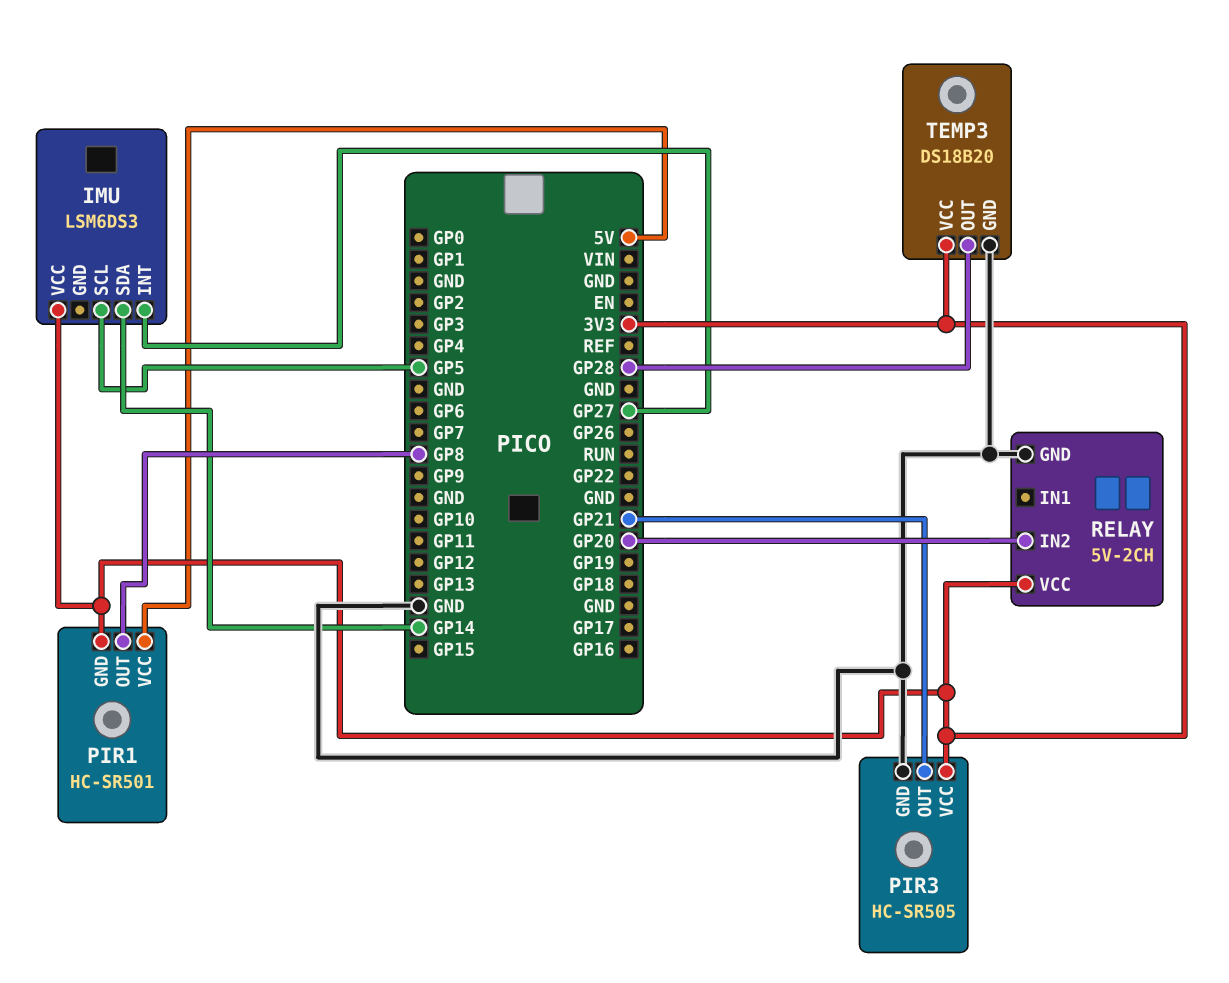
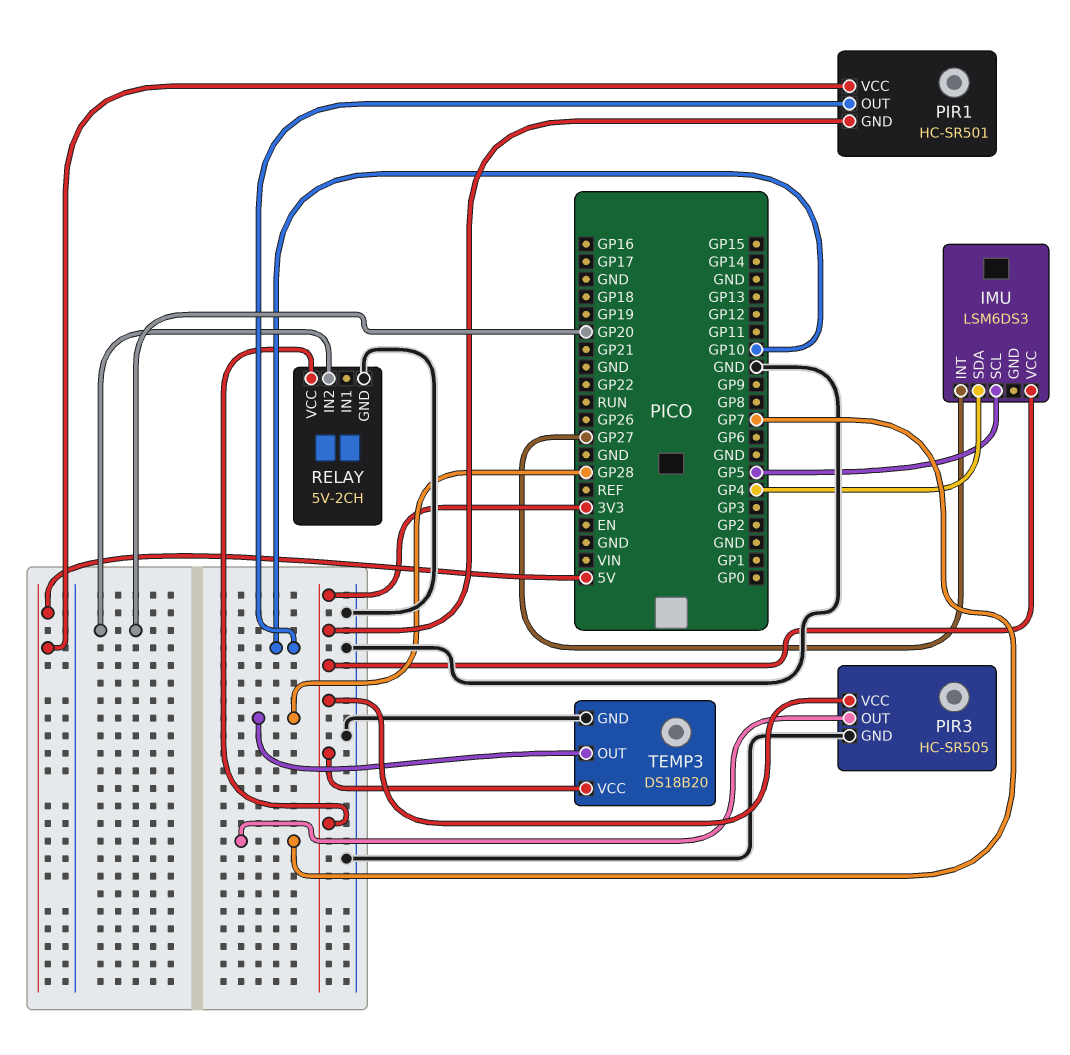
IMU pin SDA: GP14 -> GP4
PIR1 pin OUT: GP8 -> GP10
PIR3 pin OUT: GP21 -> GP7

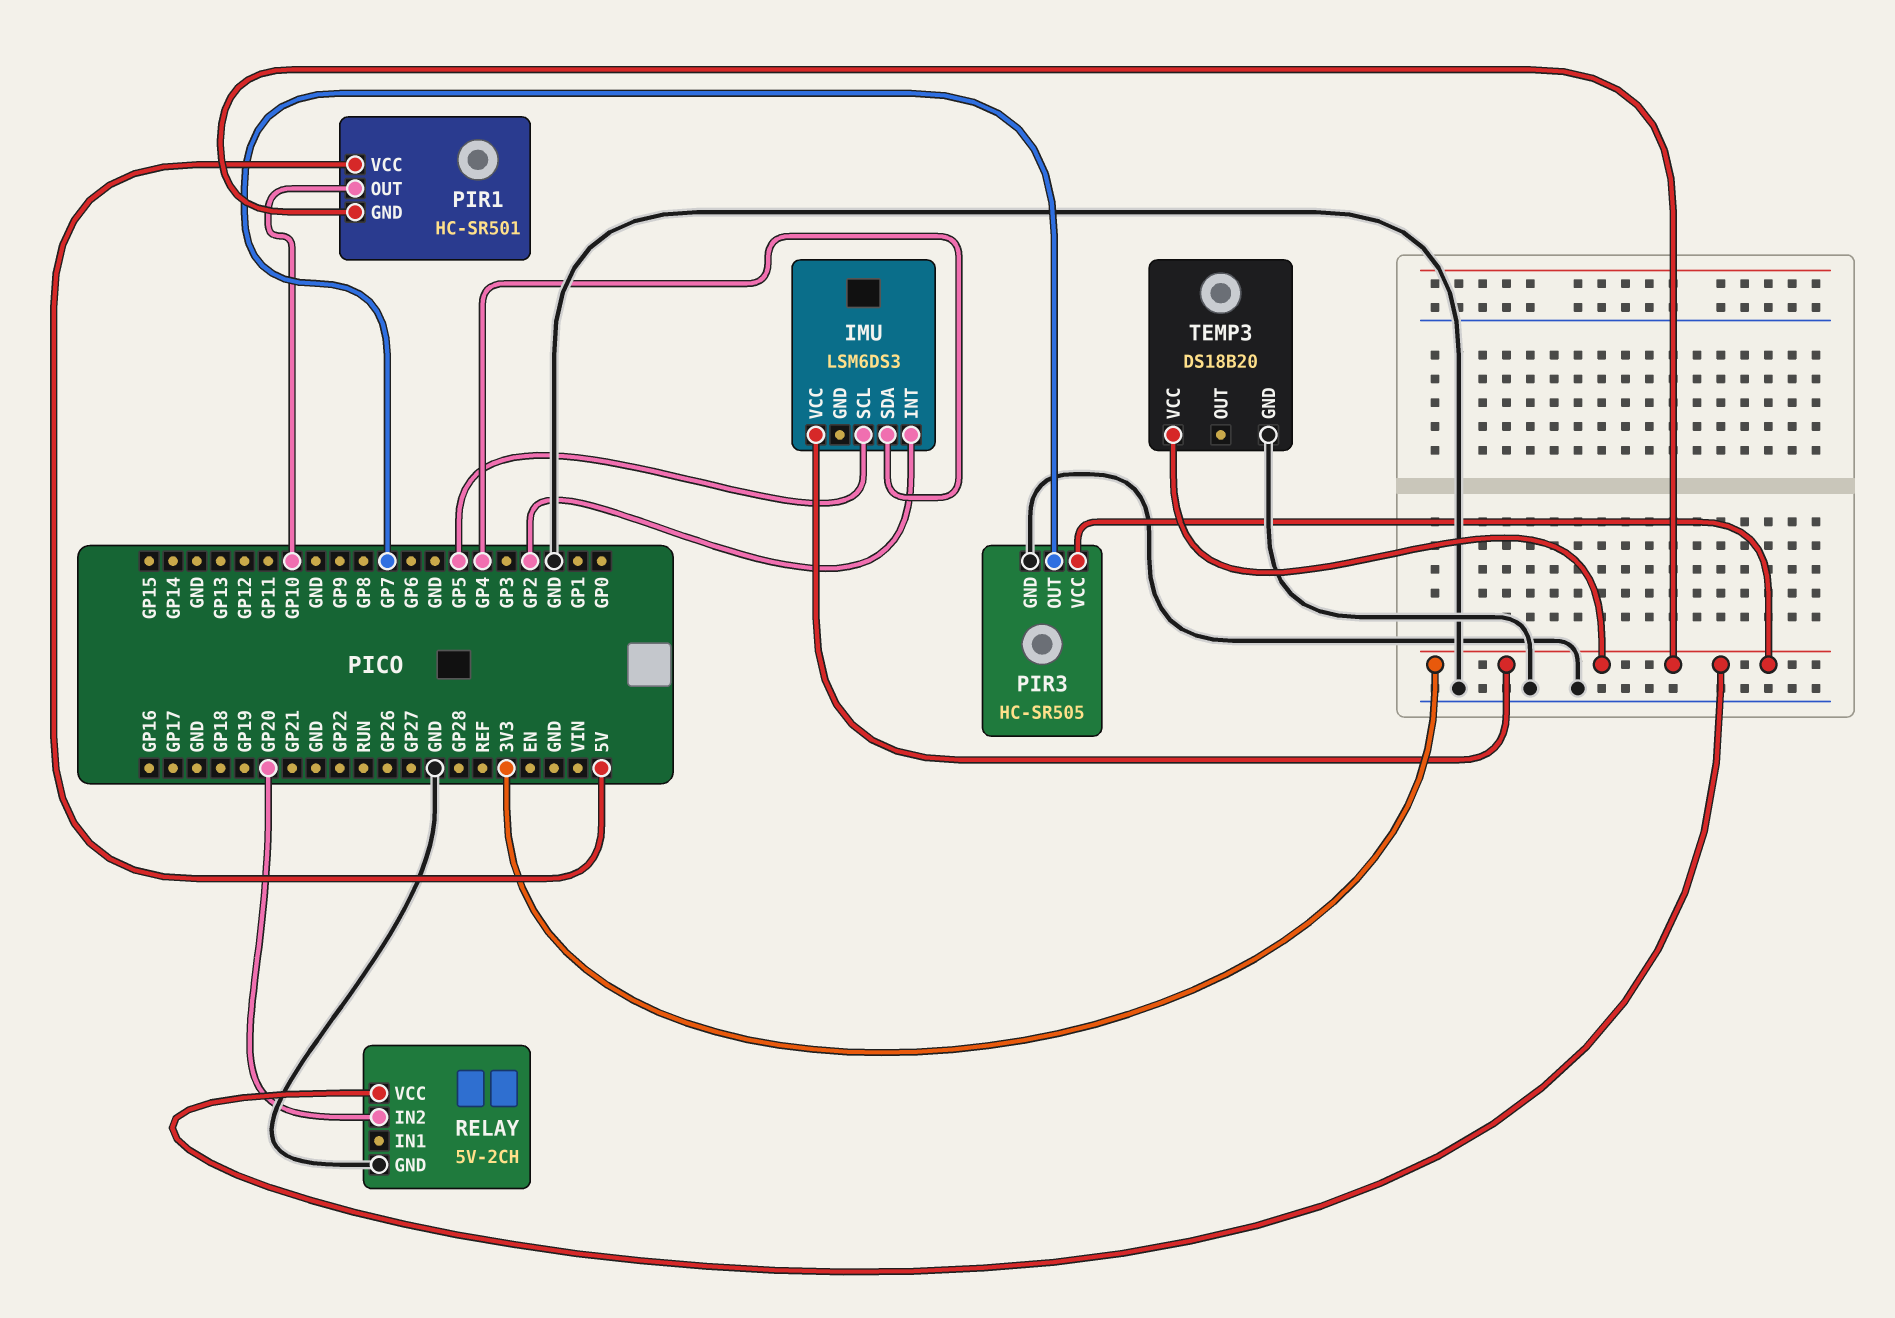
IMU pin INT: GP27 -> GP2
TEMP3 pin OUT: GP28 -> none

